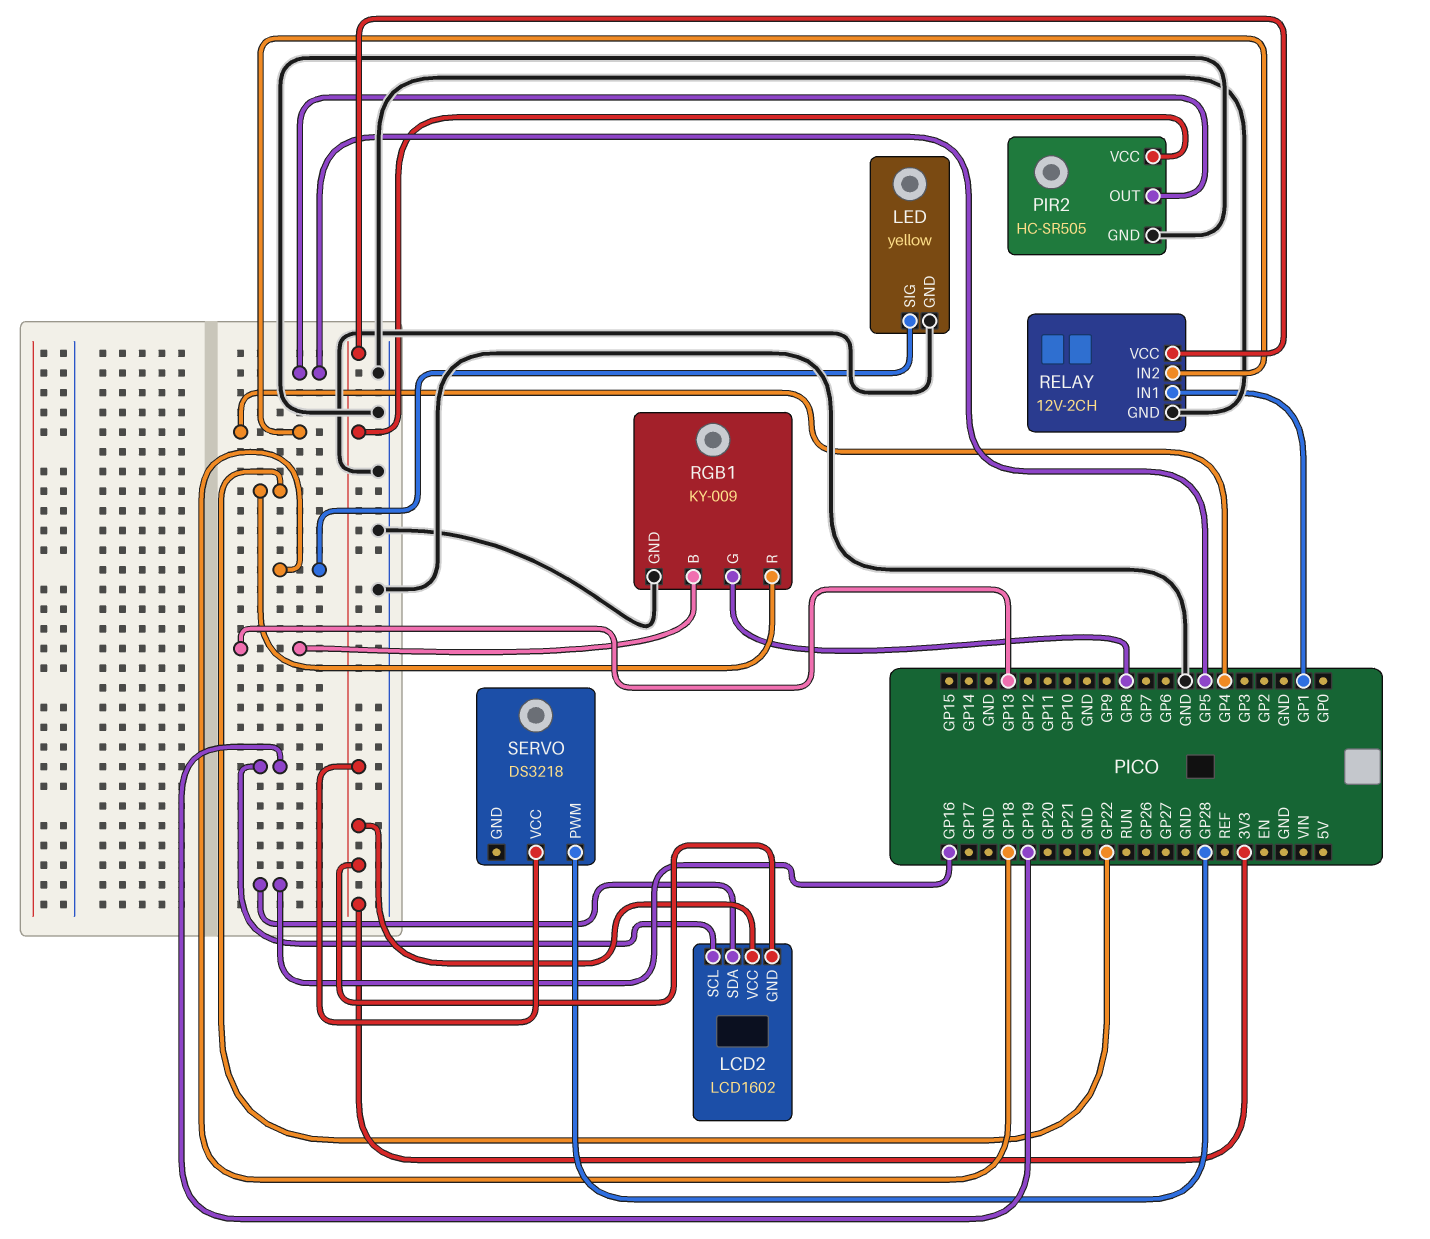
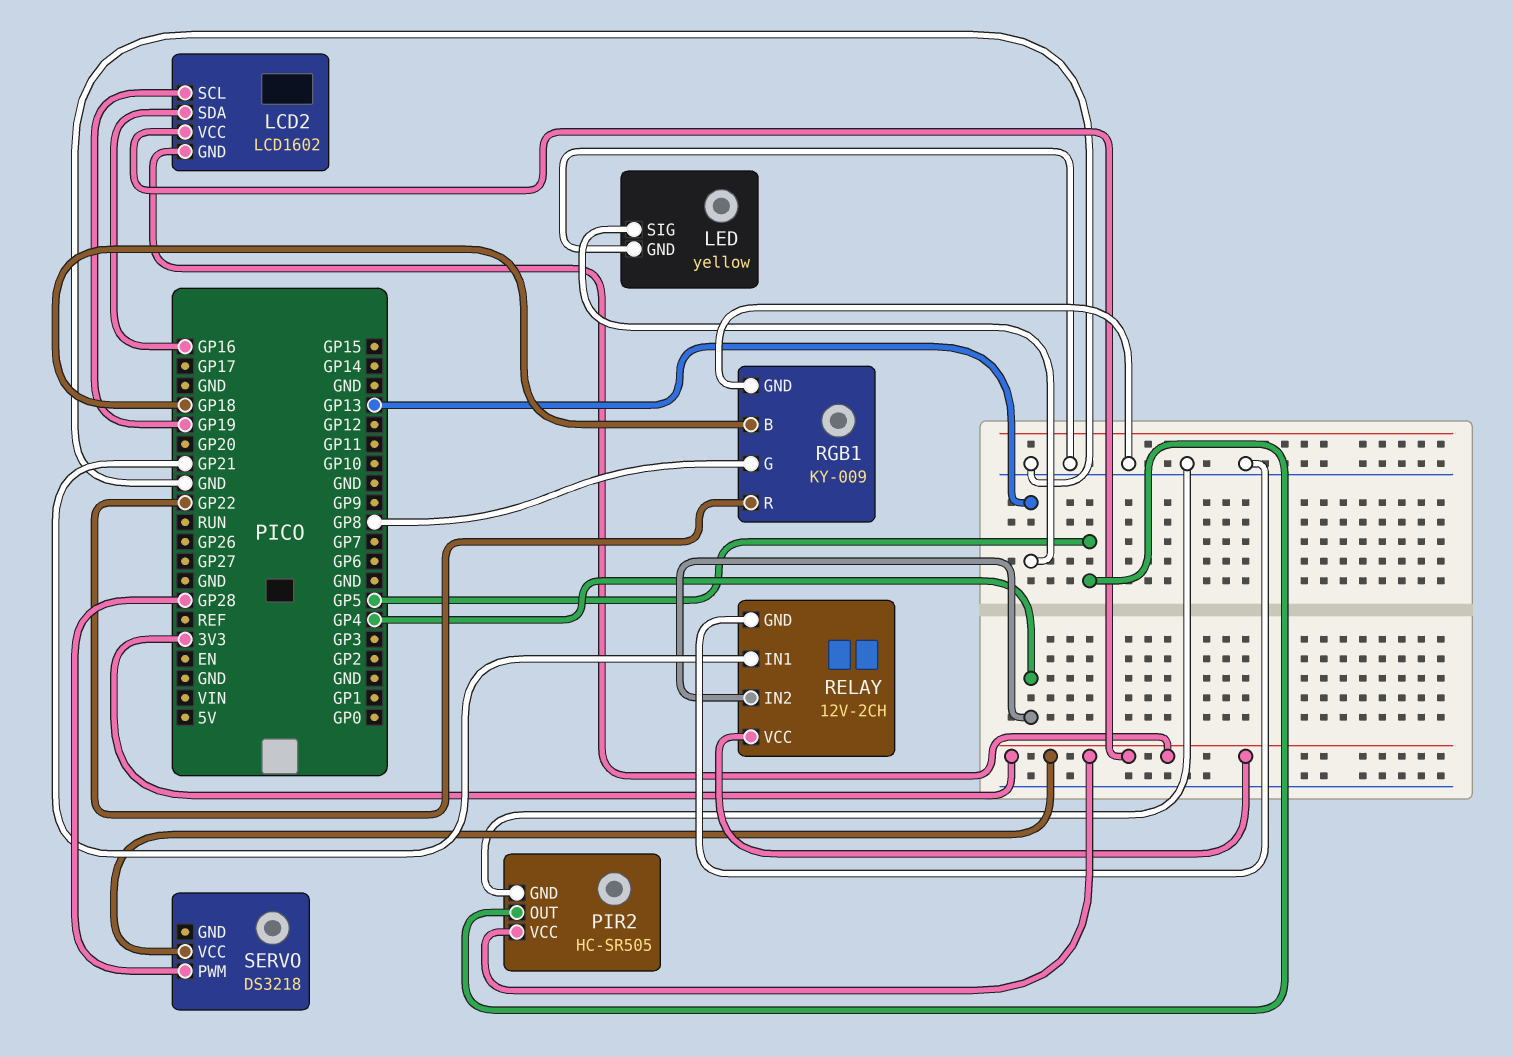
LED pin SIG: GP18 -> GP13
RELAY pin IN1: GP1 -> GP21
RGB1 pin B: GP13 -> GP18

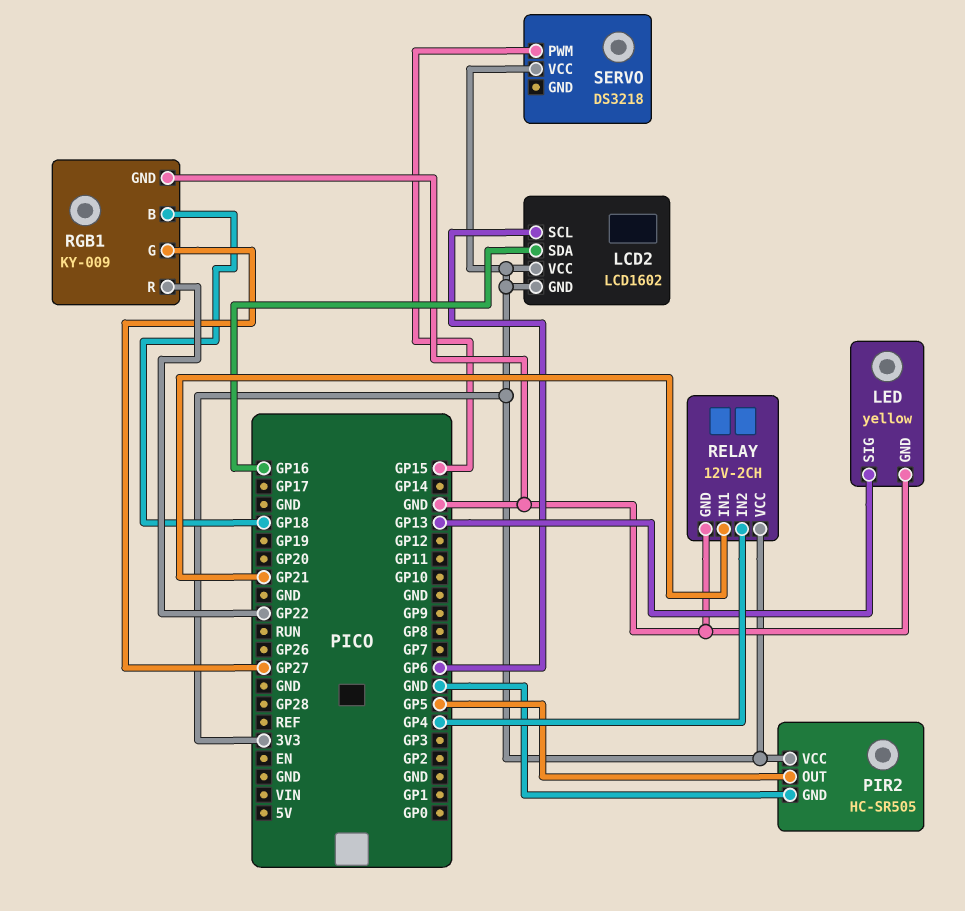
LCD2 pin SCL: GP19 -> GP6
RGB1 pin G: GP8 -> GP27
SERVO pin PWM: GP28 -> GP15

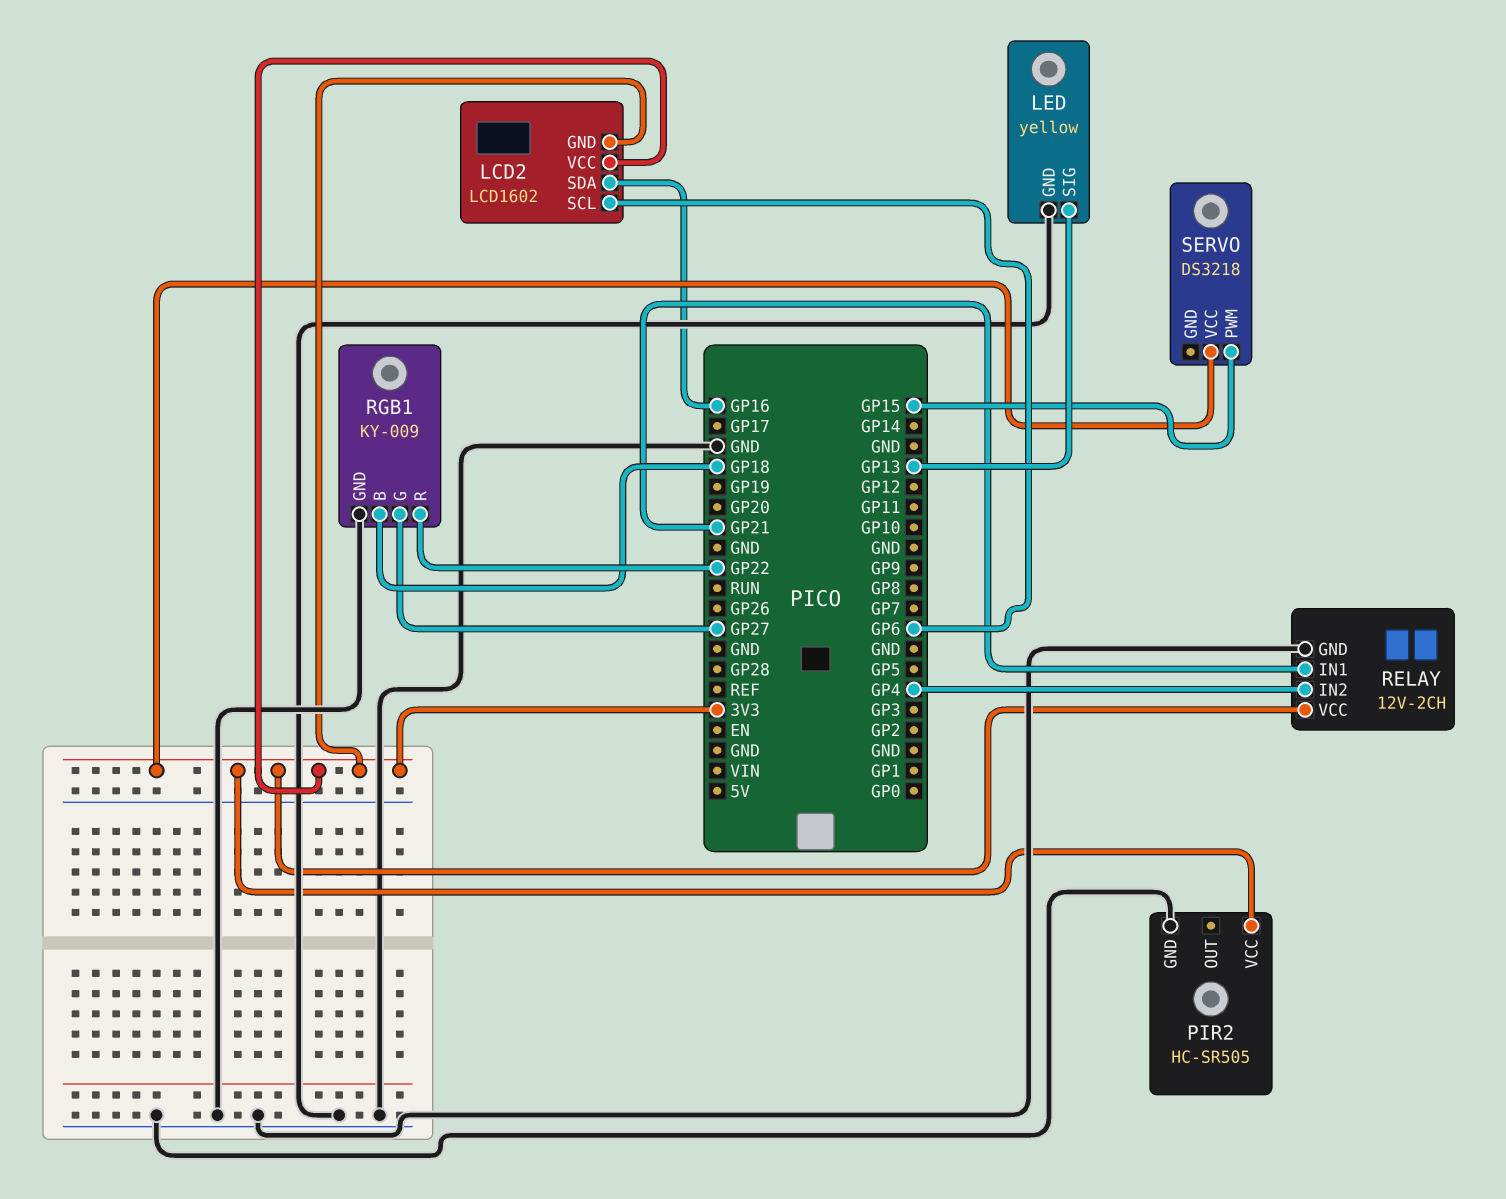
PIR2 pin OUT: GP5 -> none

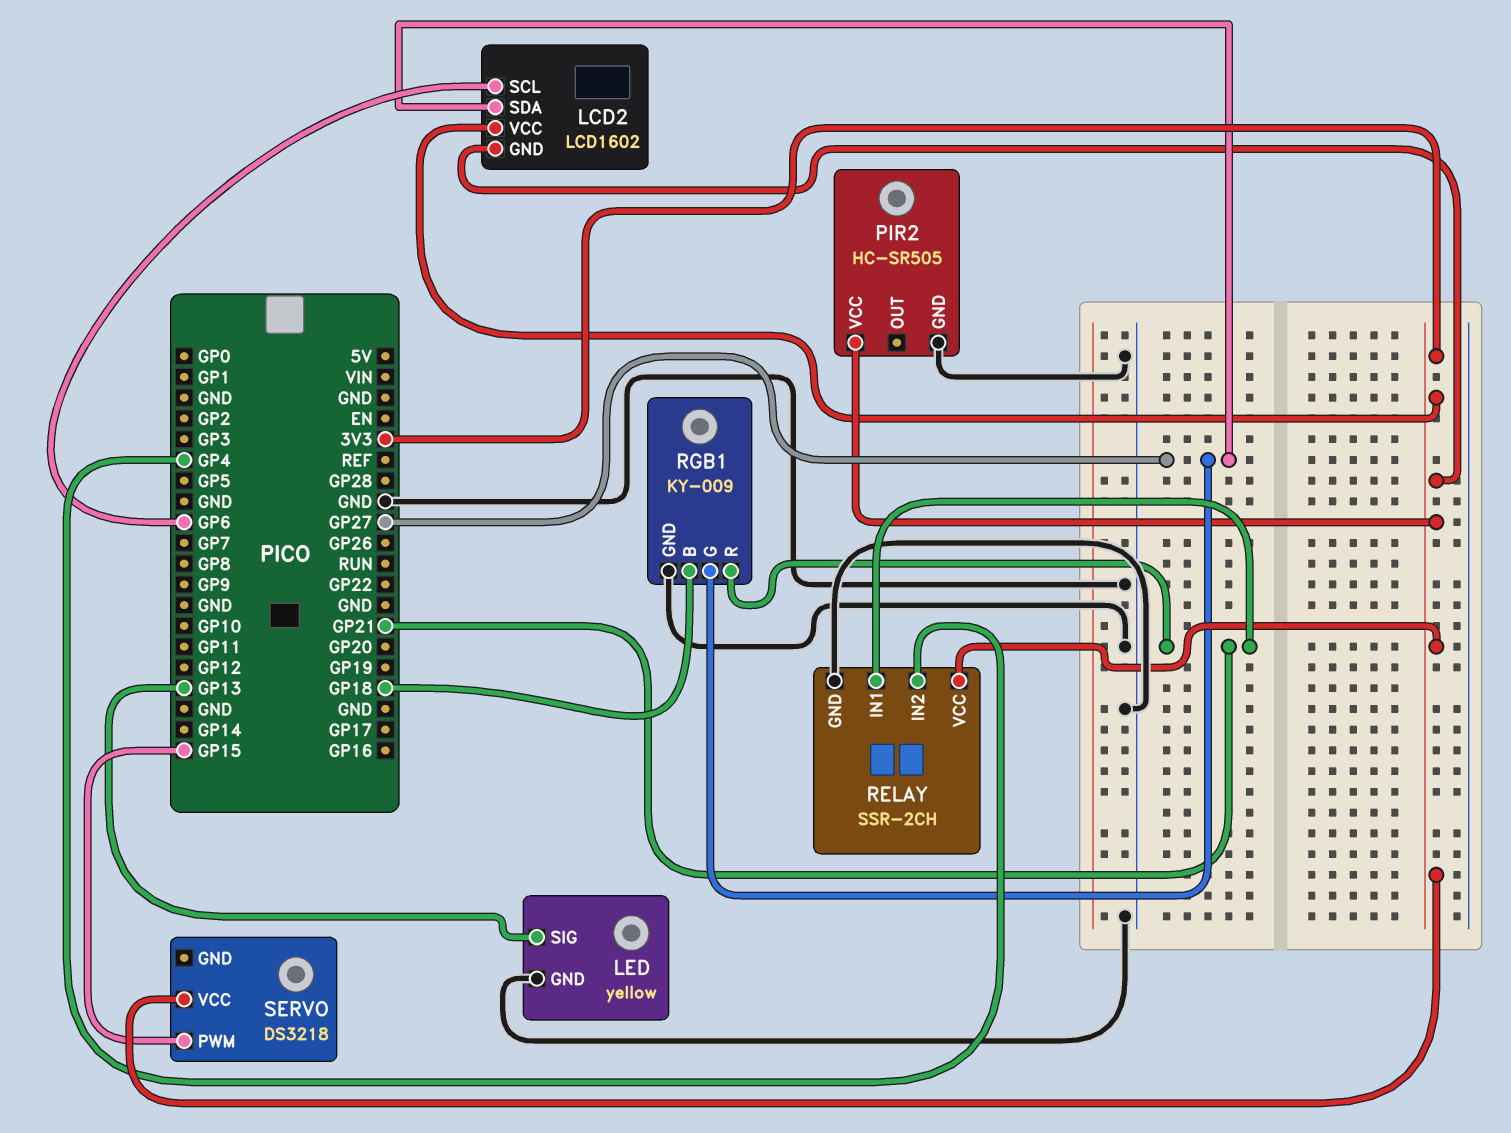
LCD2 pin SDA: GP16 -> GP27
RELAY: 12V-2CH -> SSR-2CH
RGB1 pin R: GP22 -> GP21

